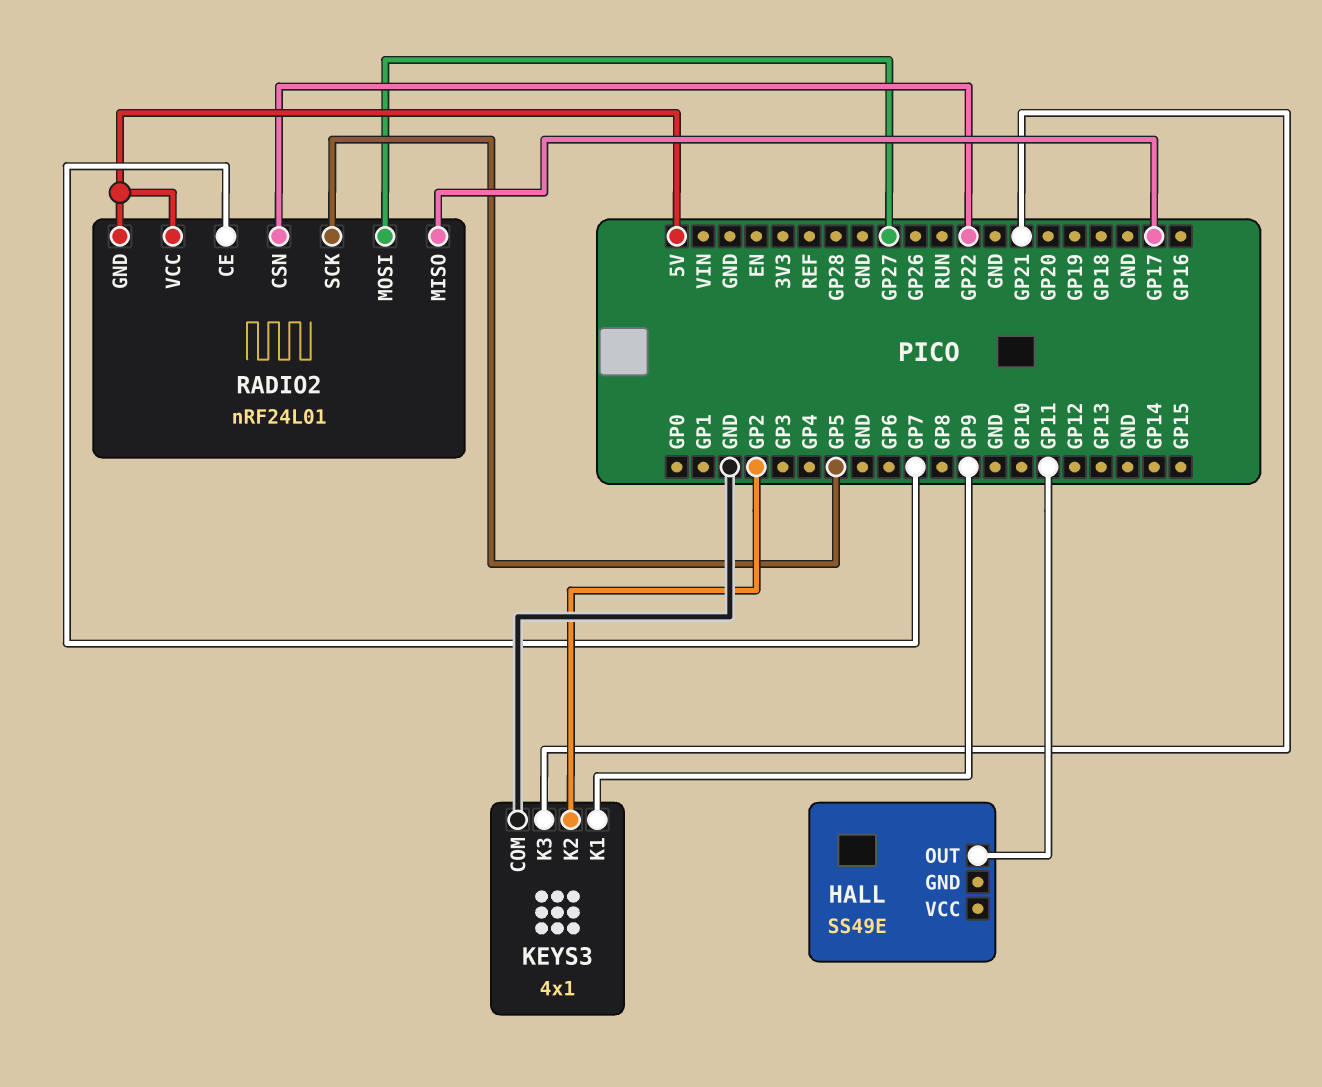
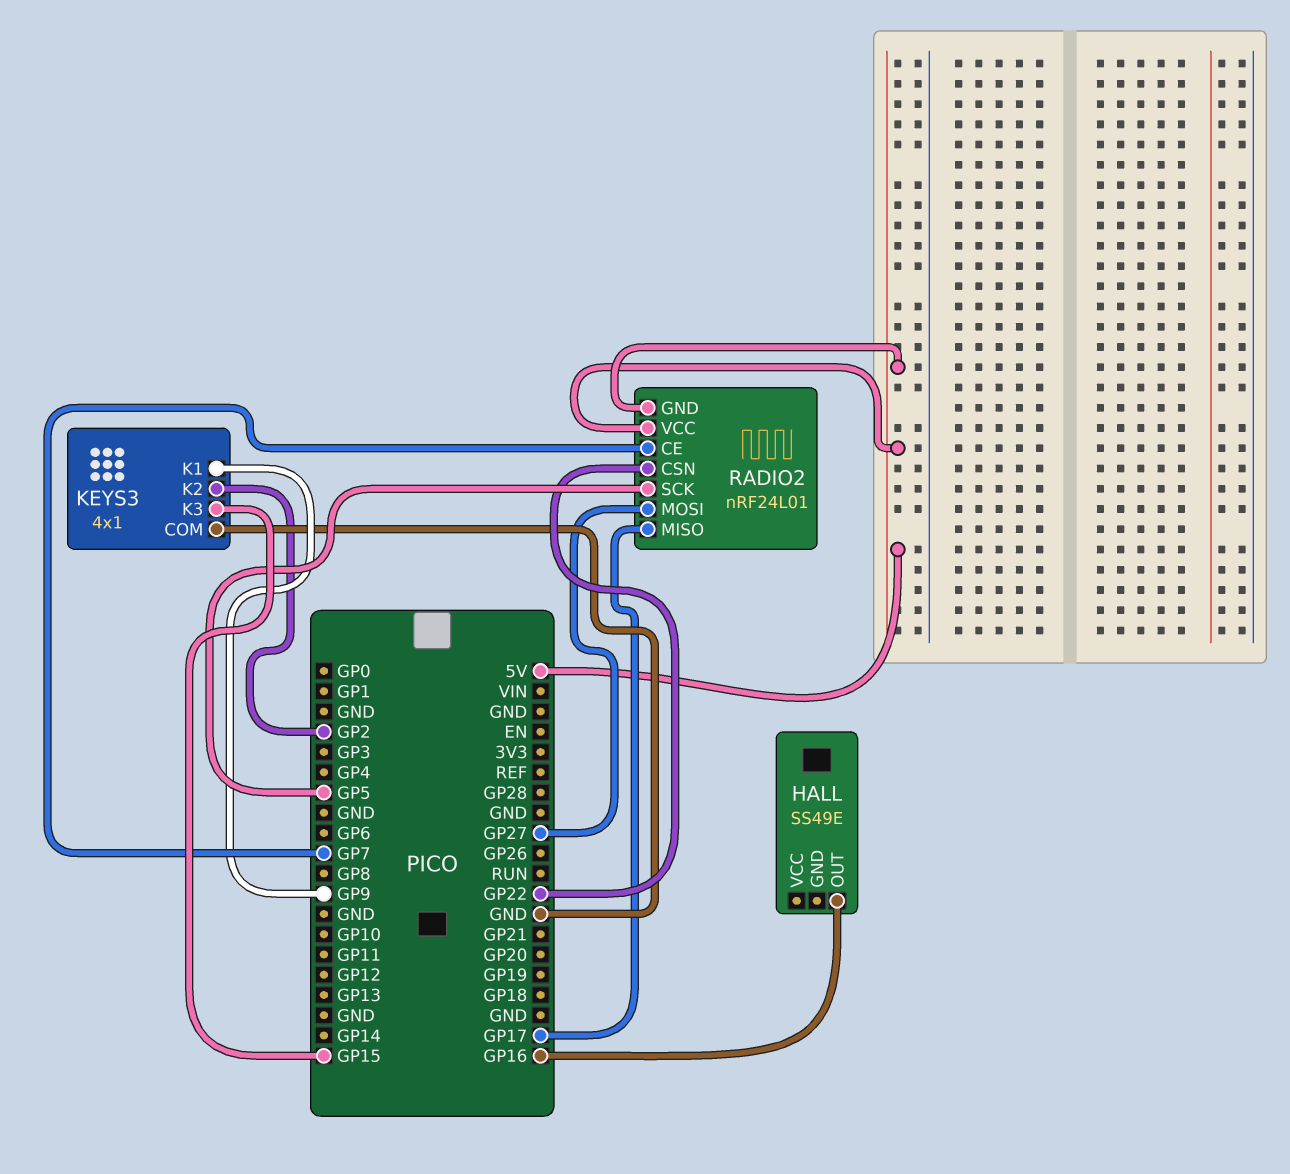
HALL pin OUT: GP11 -> GP16
KEYS3 pin K3: GP21 -> GP15

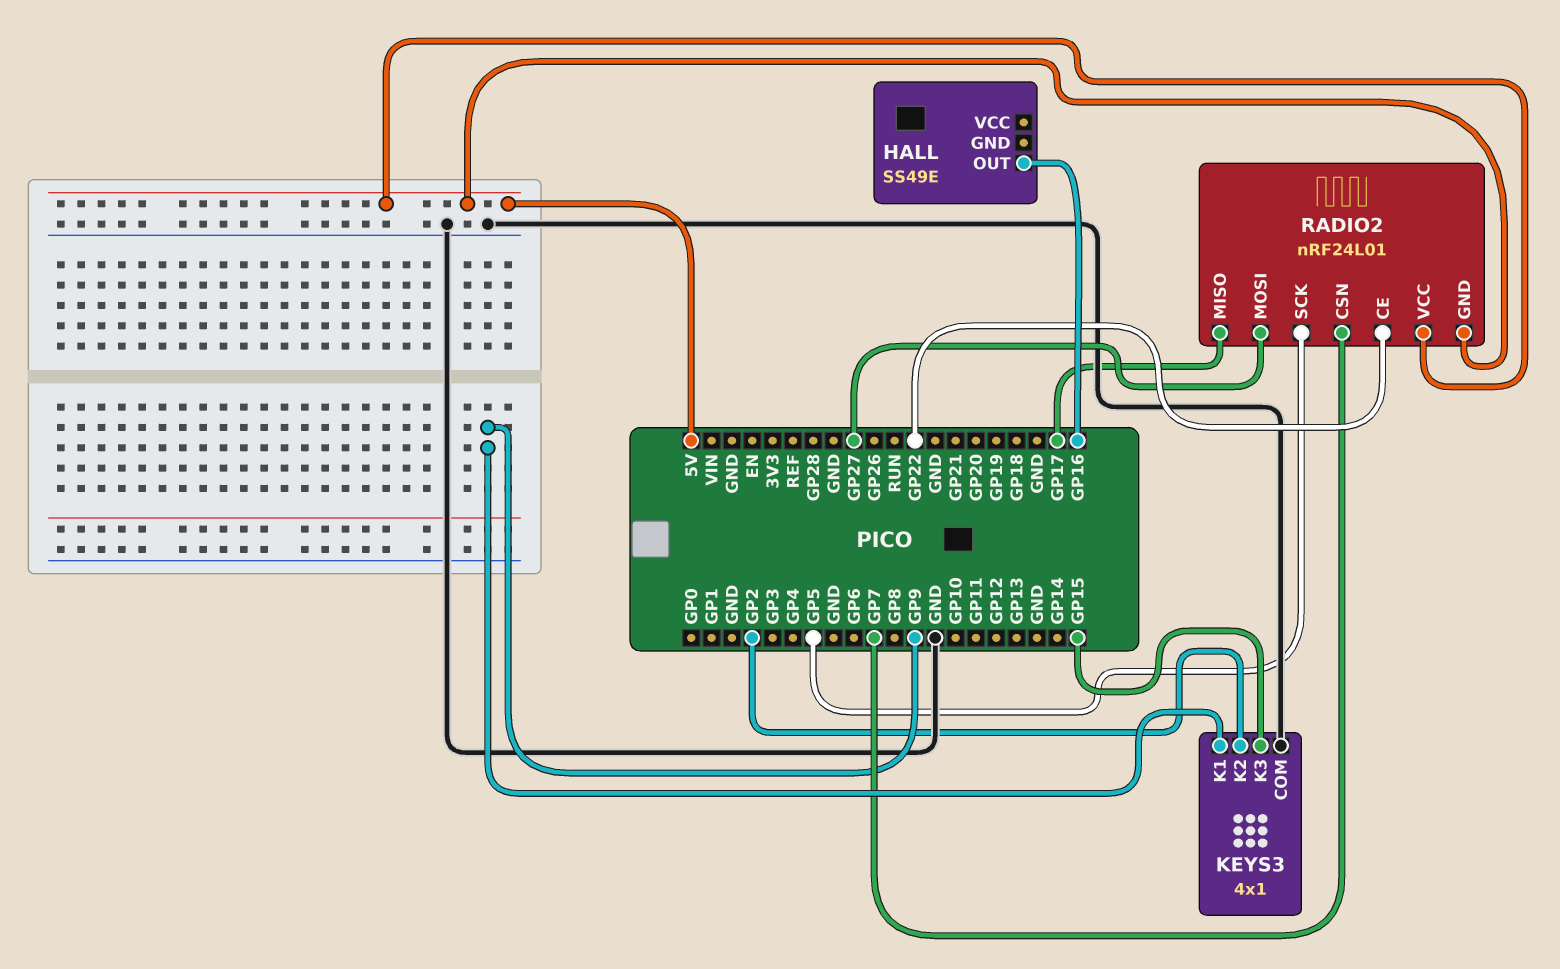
RADIO2 pin CE: GP7 -> GP22
RADIO2 pin CSN: GP22 -> GP7

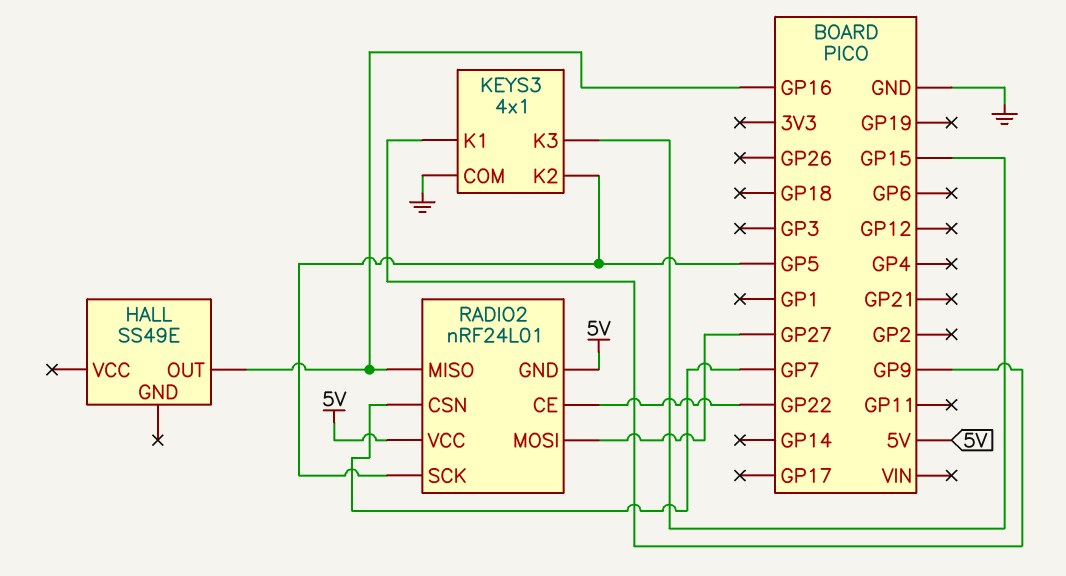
KEYS3 pin K2: GP2 -> GP5
RADIO2 pin MISO: GP17 -> GP16

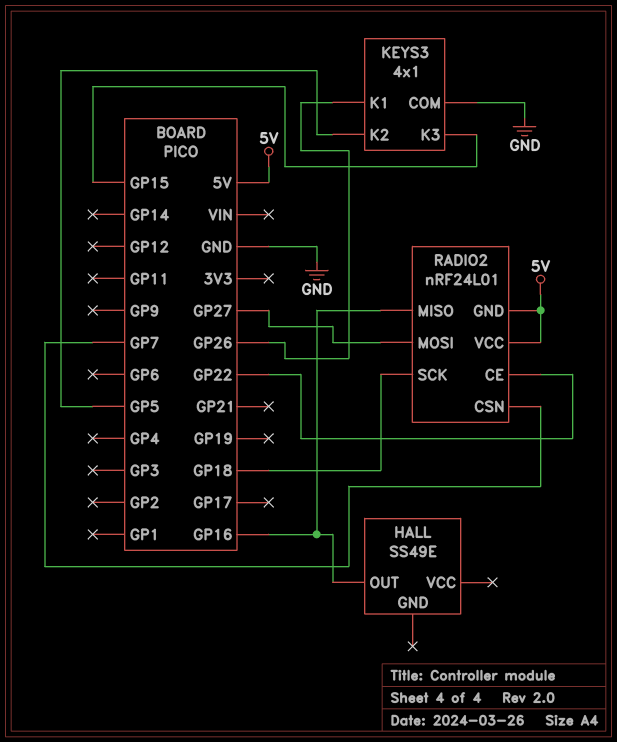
KEYS3 pin K1: GP9 -> GP26
RADIO2 pin SCK: GP5 -> GP18

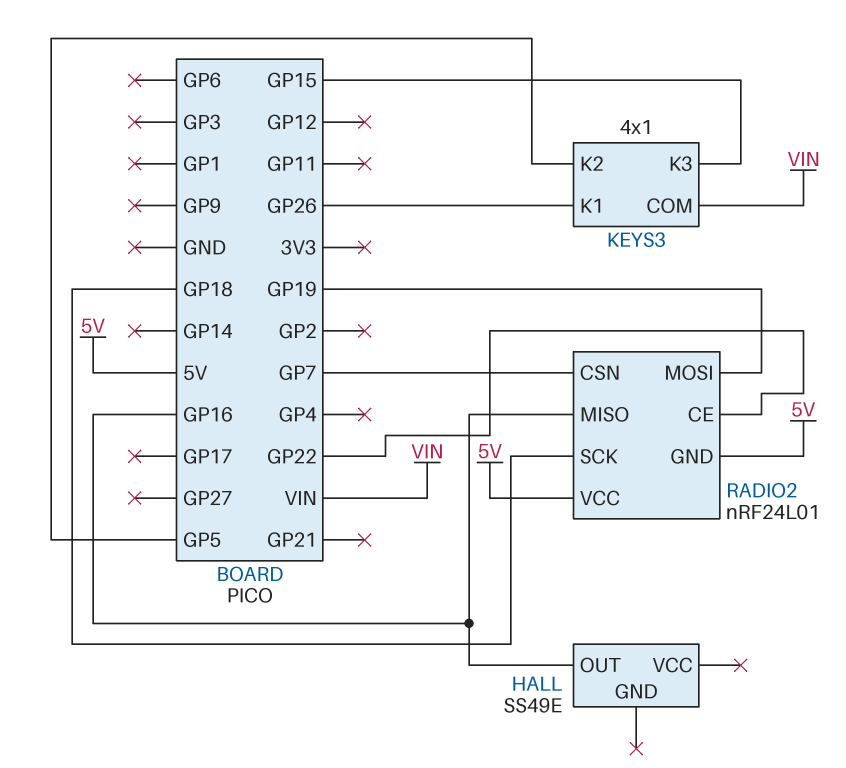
KEYS3 pin COM: GND -> VIN
RADIO2 pin MOSI: GP27 -> GP19

